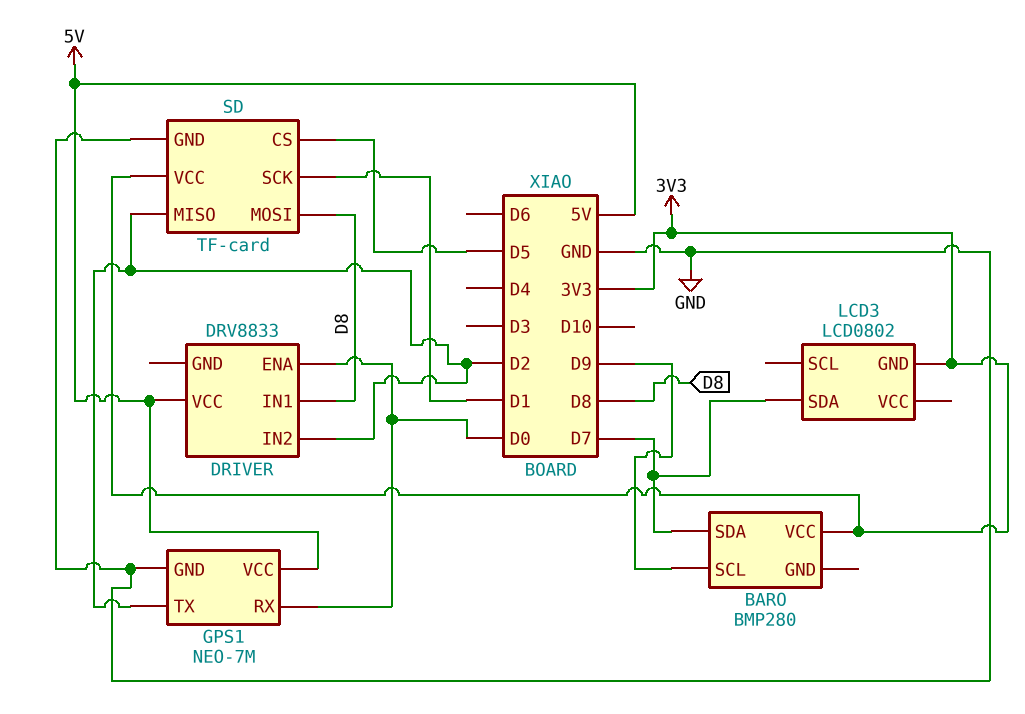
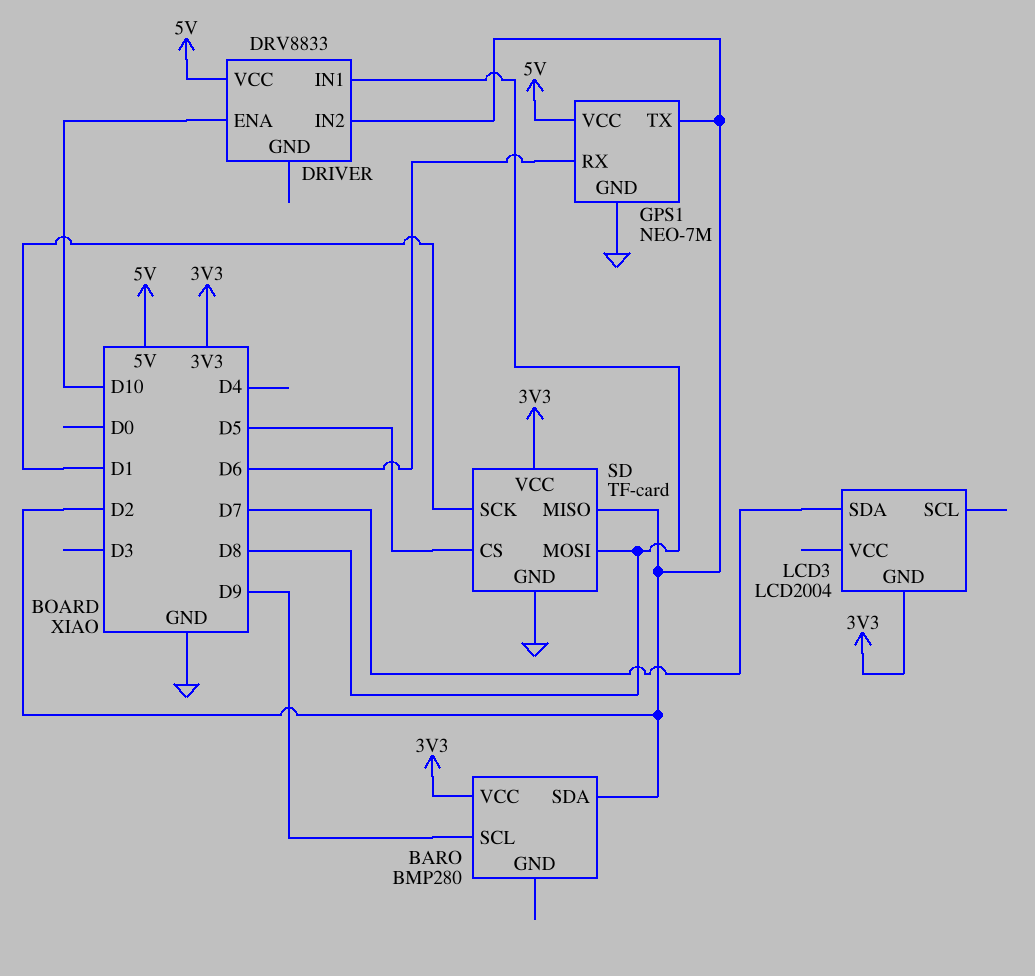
BARO pin SDA: D7 -> D2
DRIVER pin ENA: D0 -> D10
GPS1 pin RX: D0 -> D6
LCD3: LCD0802 -> LCD2004

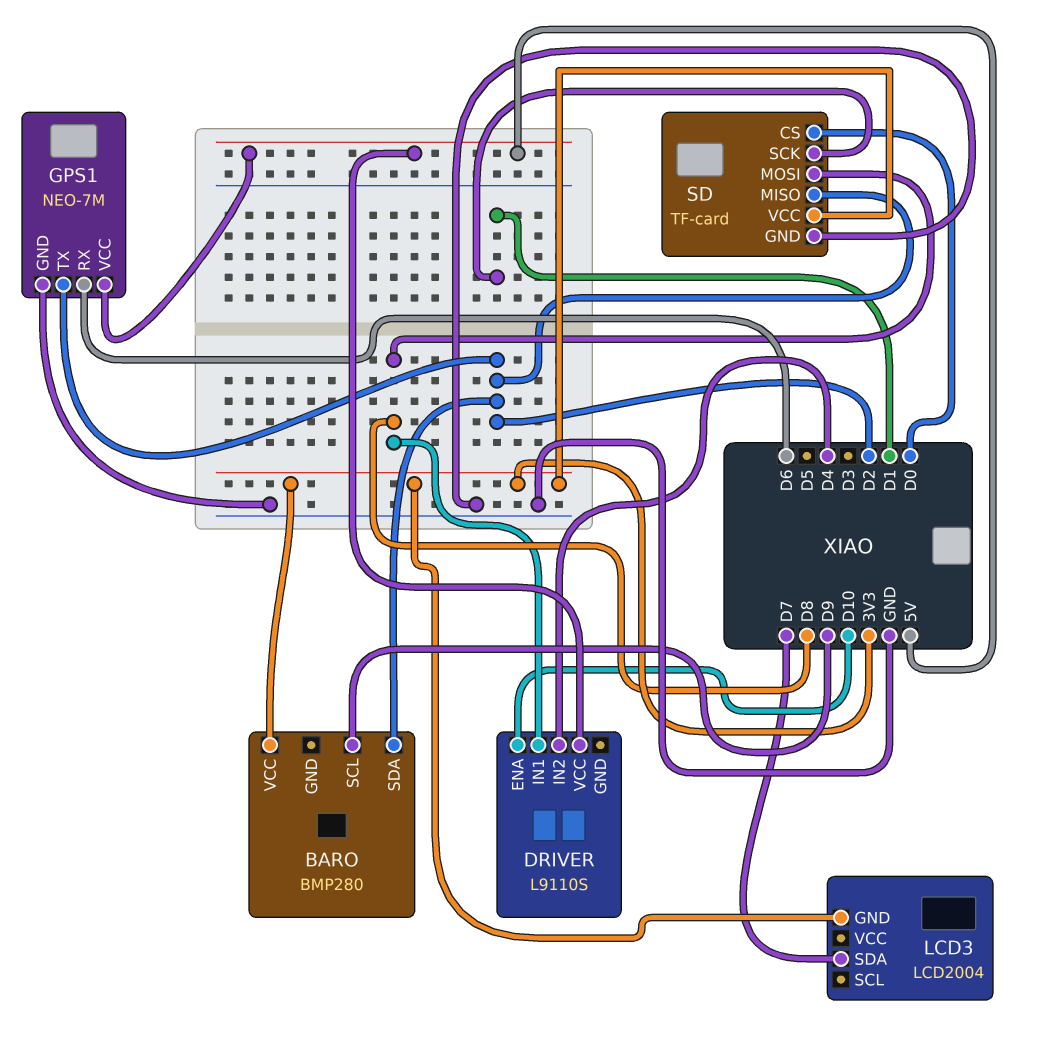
DRIVER: DRV8833 -> L9110S
DRIVER pin IN2: D2 -> D4
SD pin CS: D5 -> D0

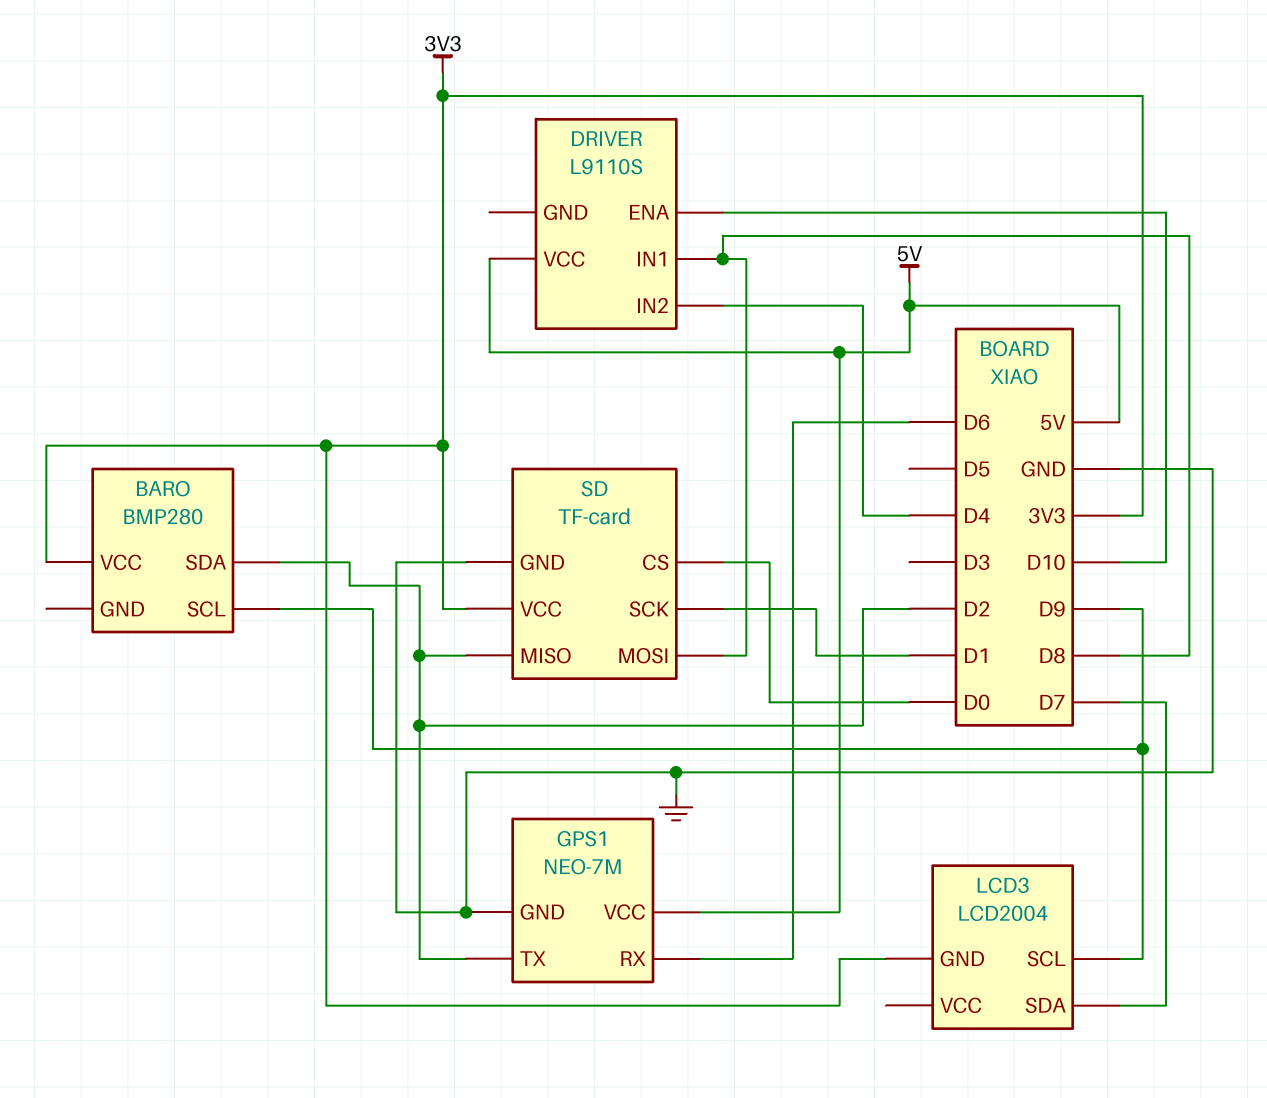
LCD3 pin SCL: none -> D9

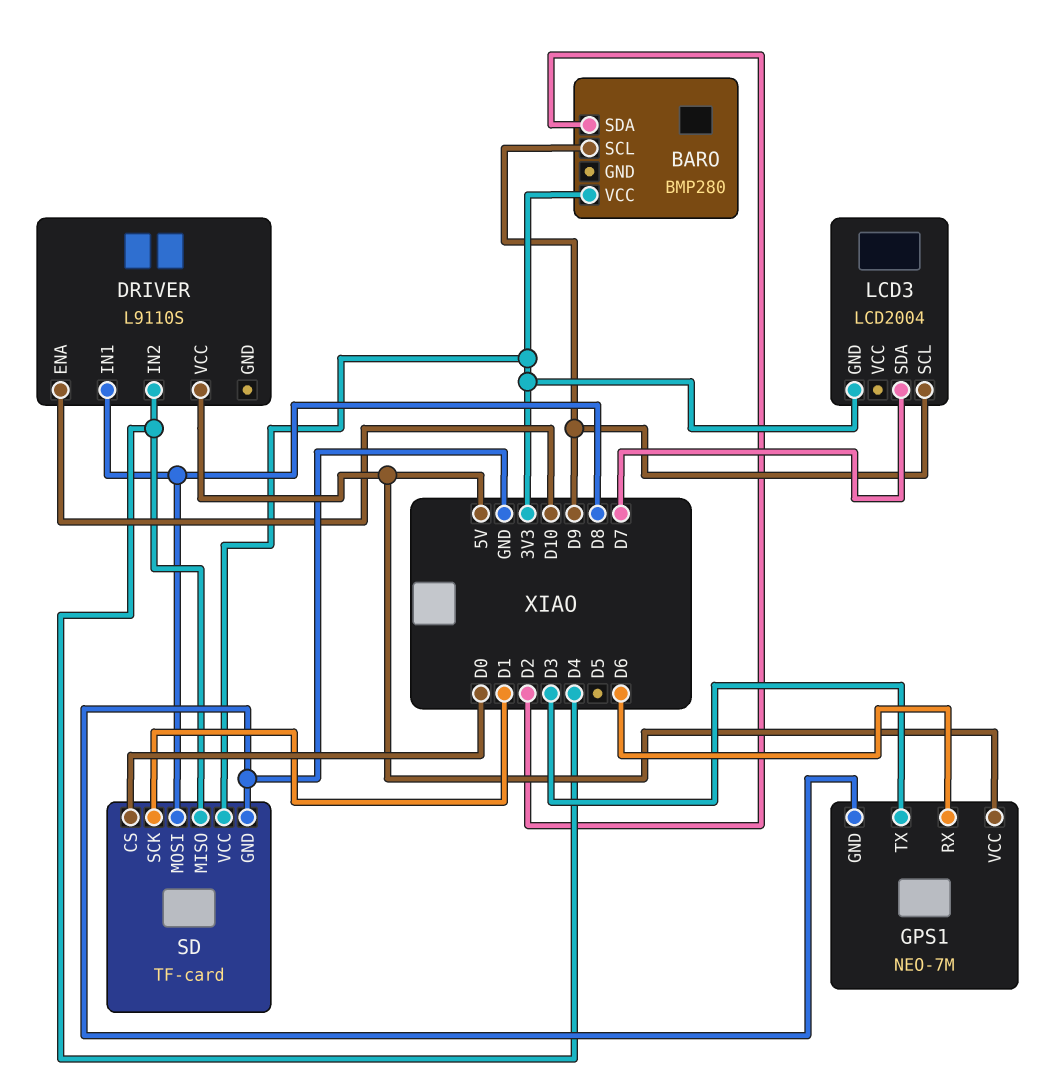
GPS1 pin TX: D2 -> D3
SD pin MISO: D2 -> D4

